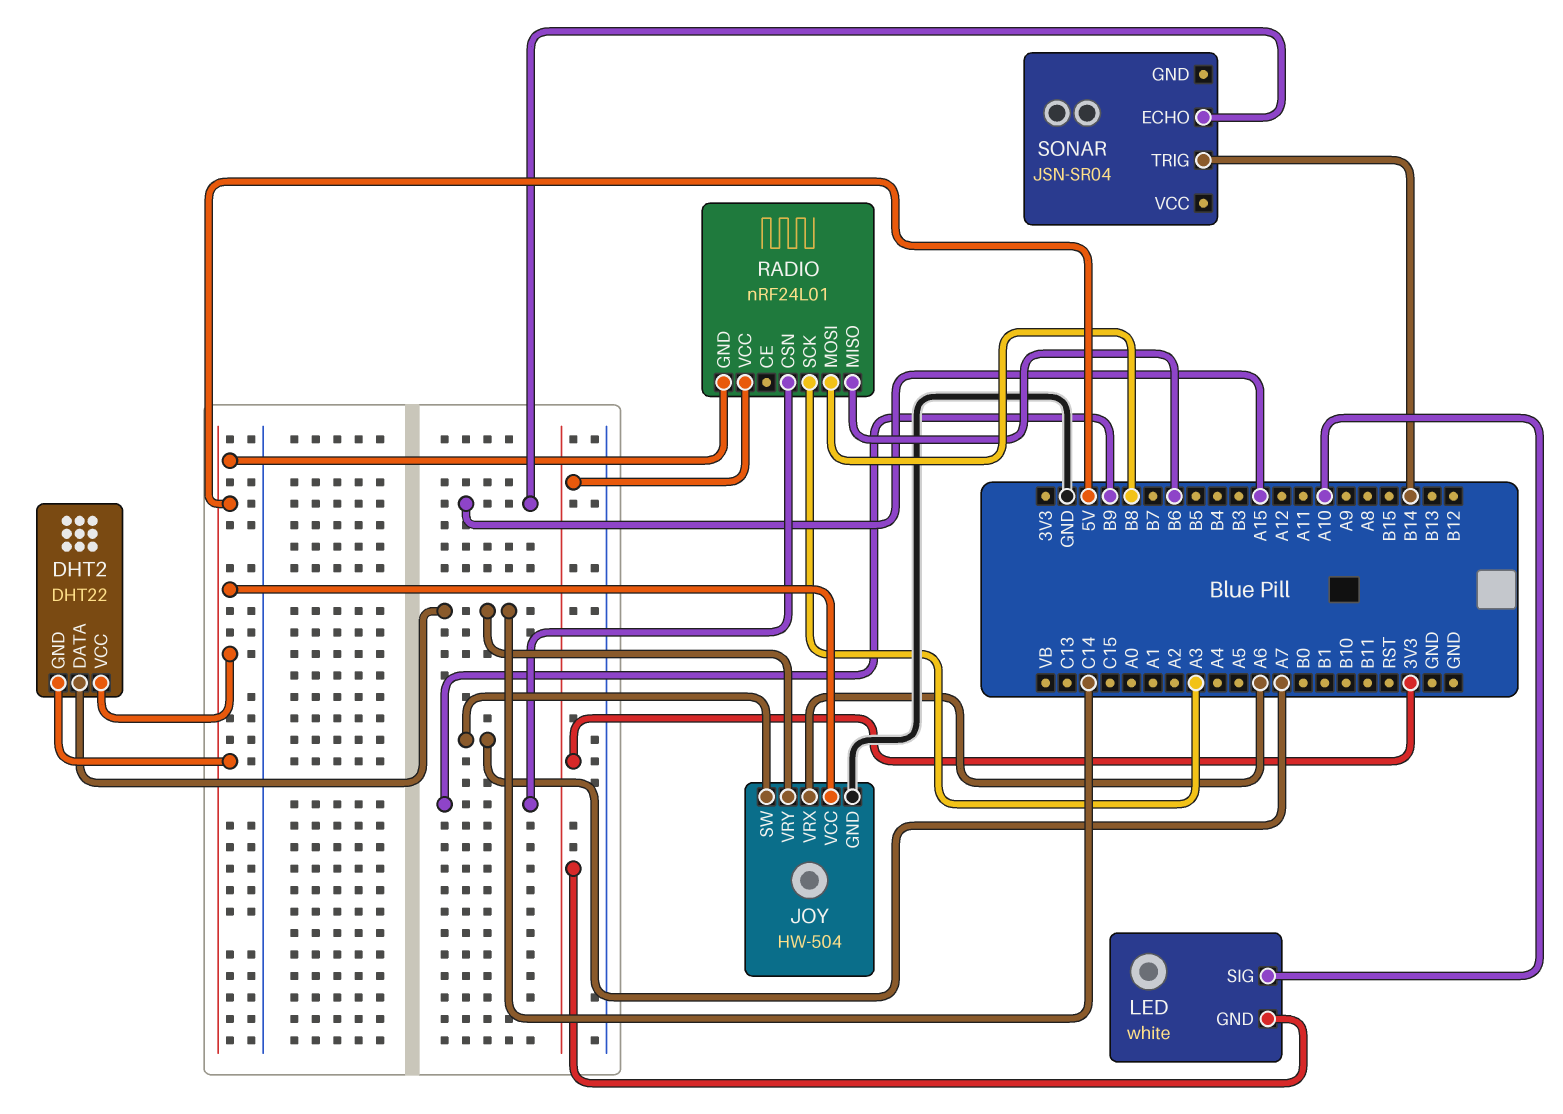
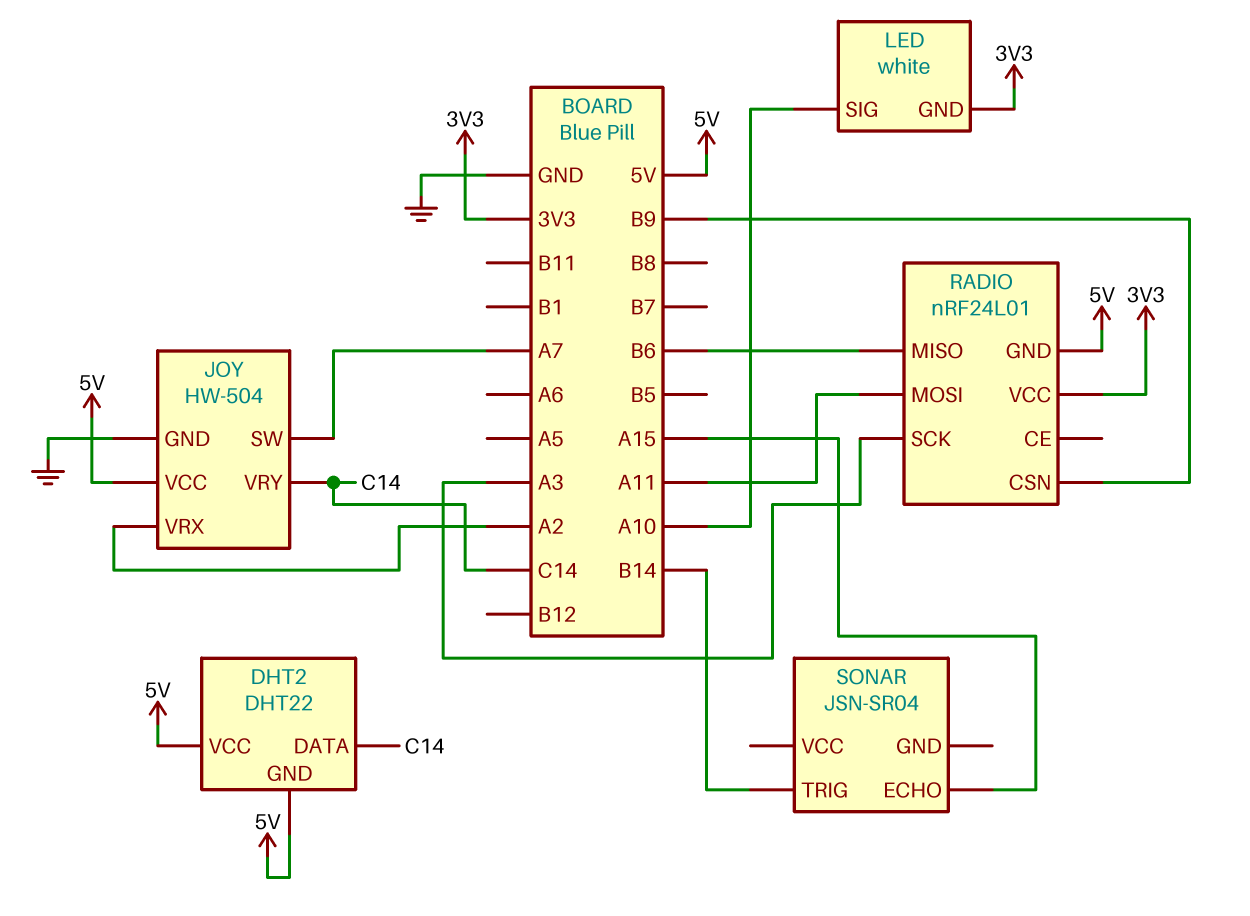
JOY pin VRX: A6 -> A2
RADIO pin MOSI: B8 -> A11

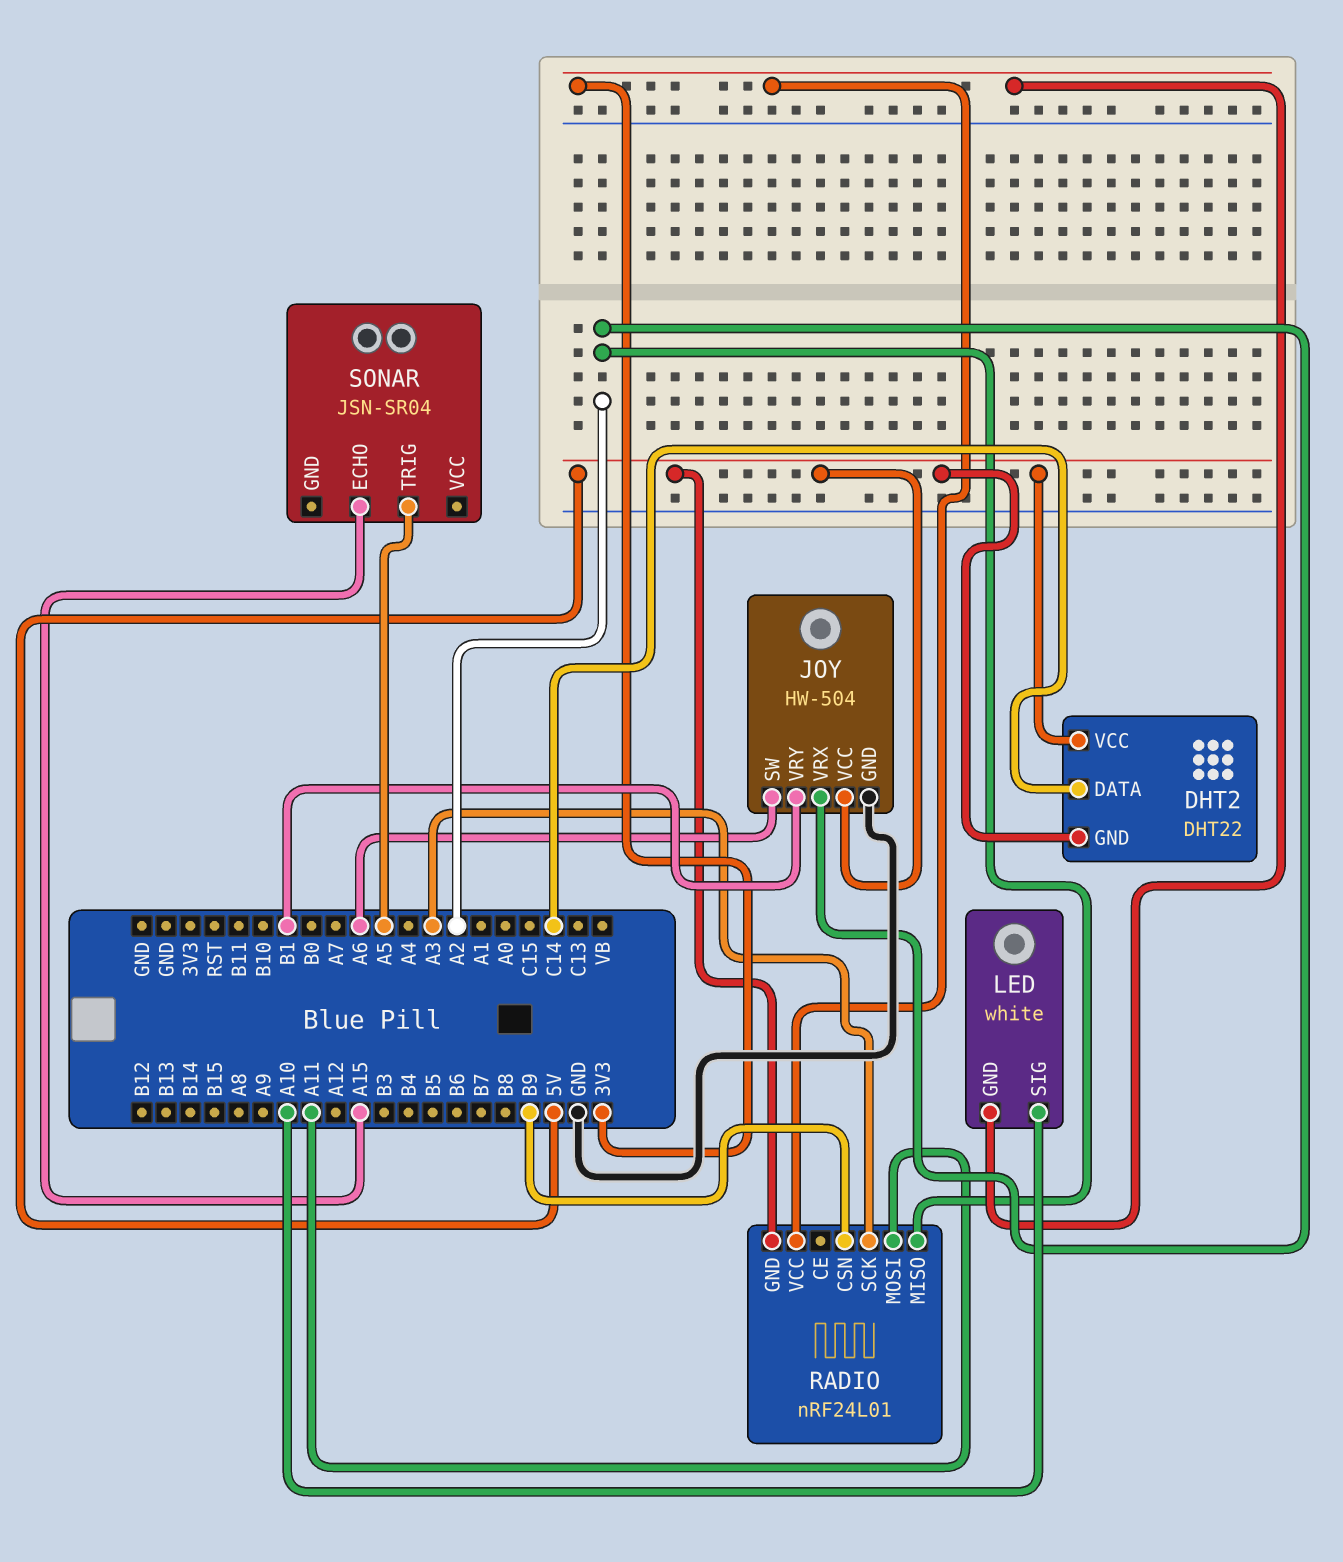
JOY pin SW: A7 -> A6
JOY pin VRY: C14 -> B1
RADIO pin MISO: B6 -> A2
SONAR pin TRIG: B14 -> A5

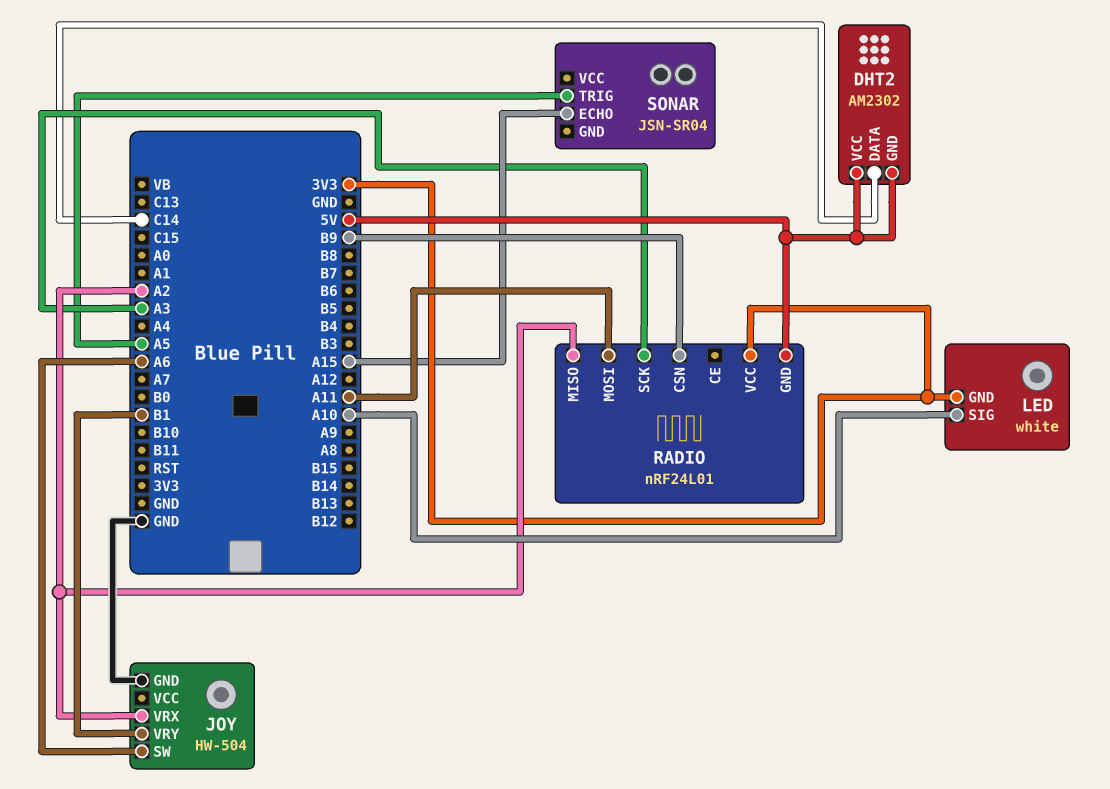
DHT2: DHT22 -> AM2302
JOY pin VCC: 5V -> none

